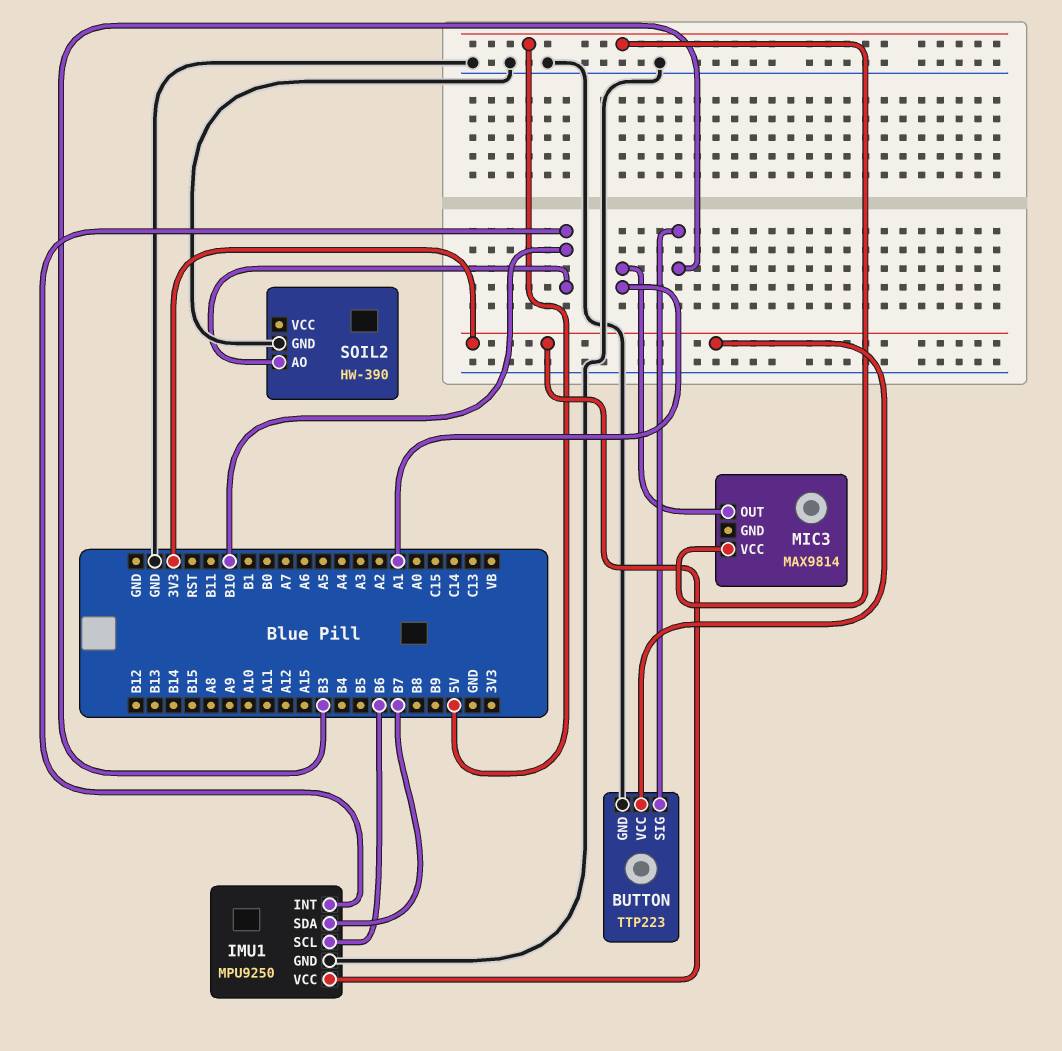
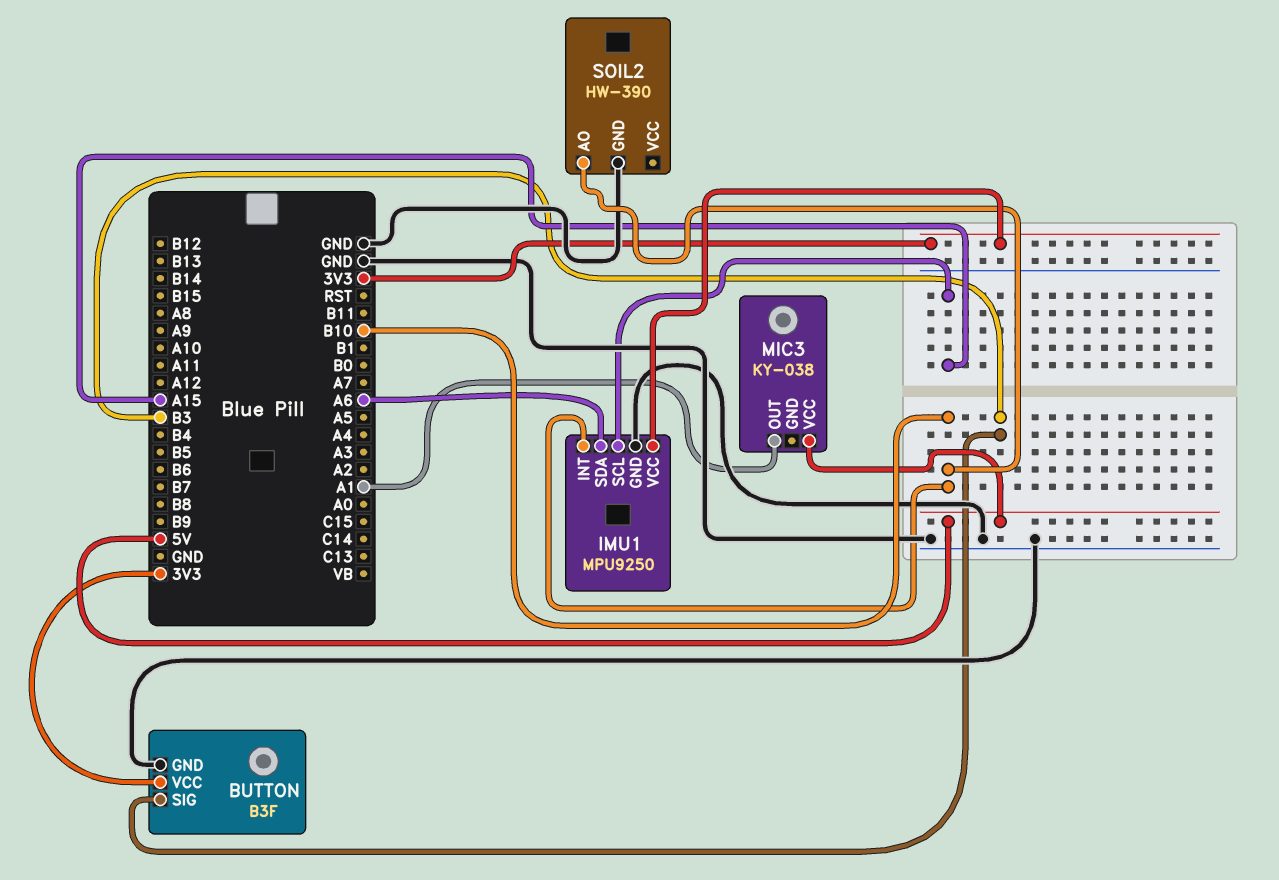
BUTTON: TTP223 -> B3F
IMU1 pin SCL: B6 -> A15
IMU1 pin SDA: B7 -> A6
MIC3: MAX9814 -> KY-038

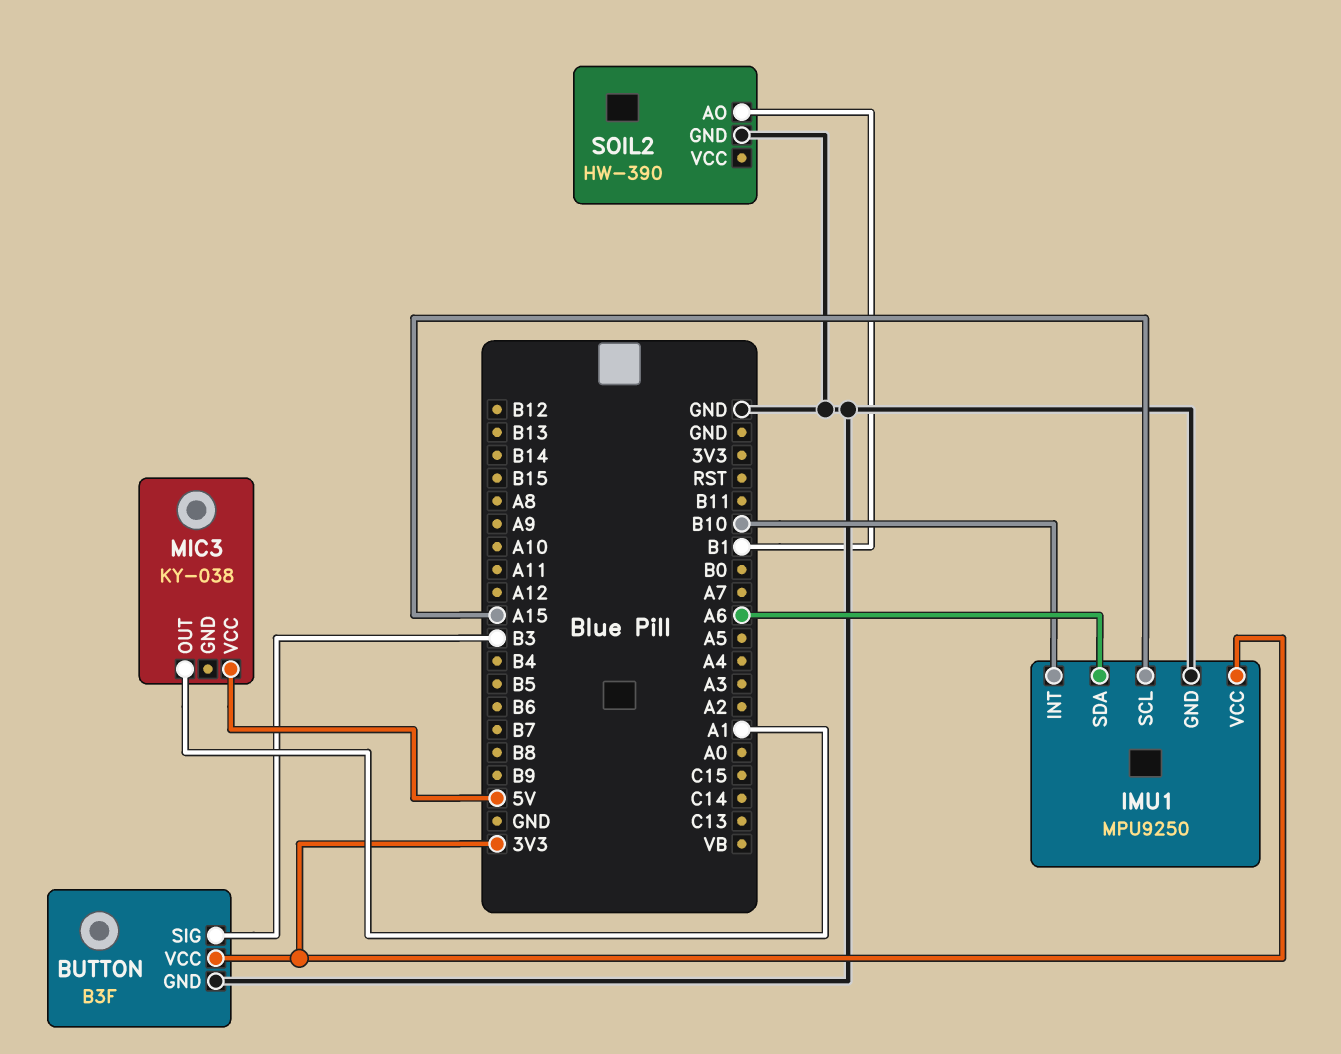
SOIL2 pin AO: B10 -> B1

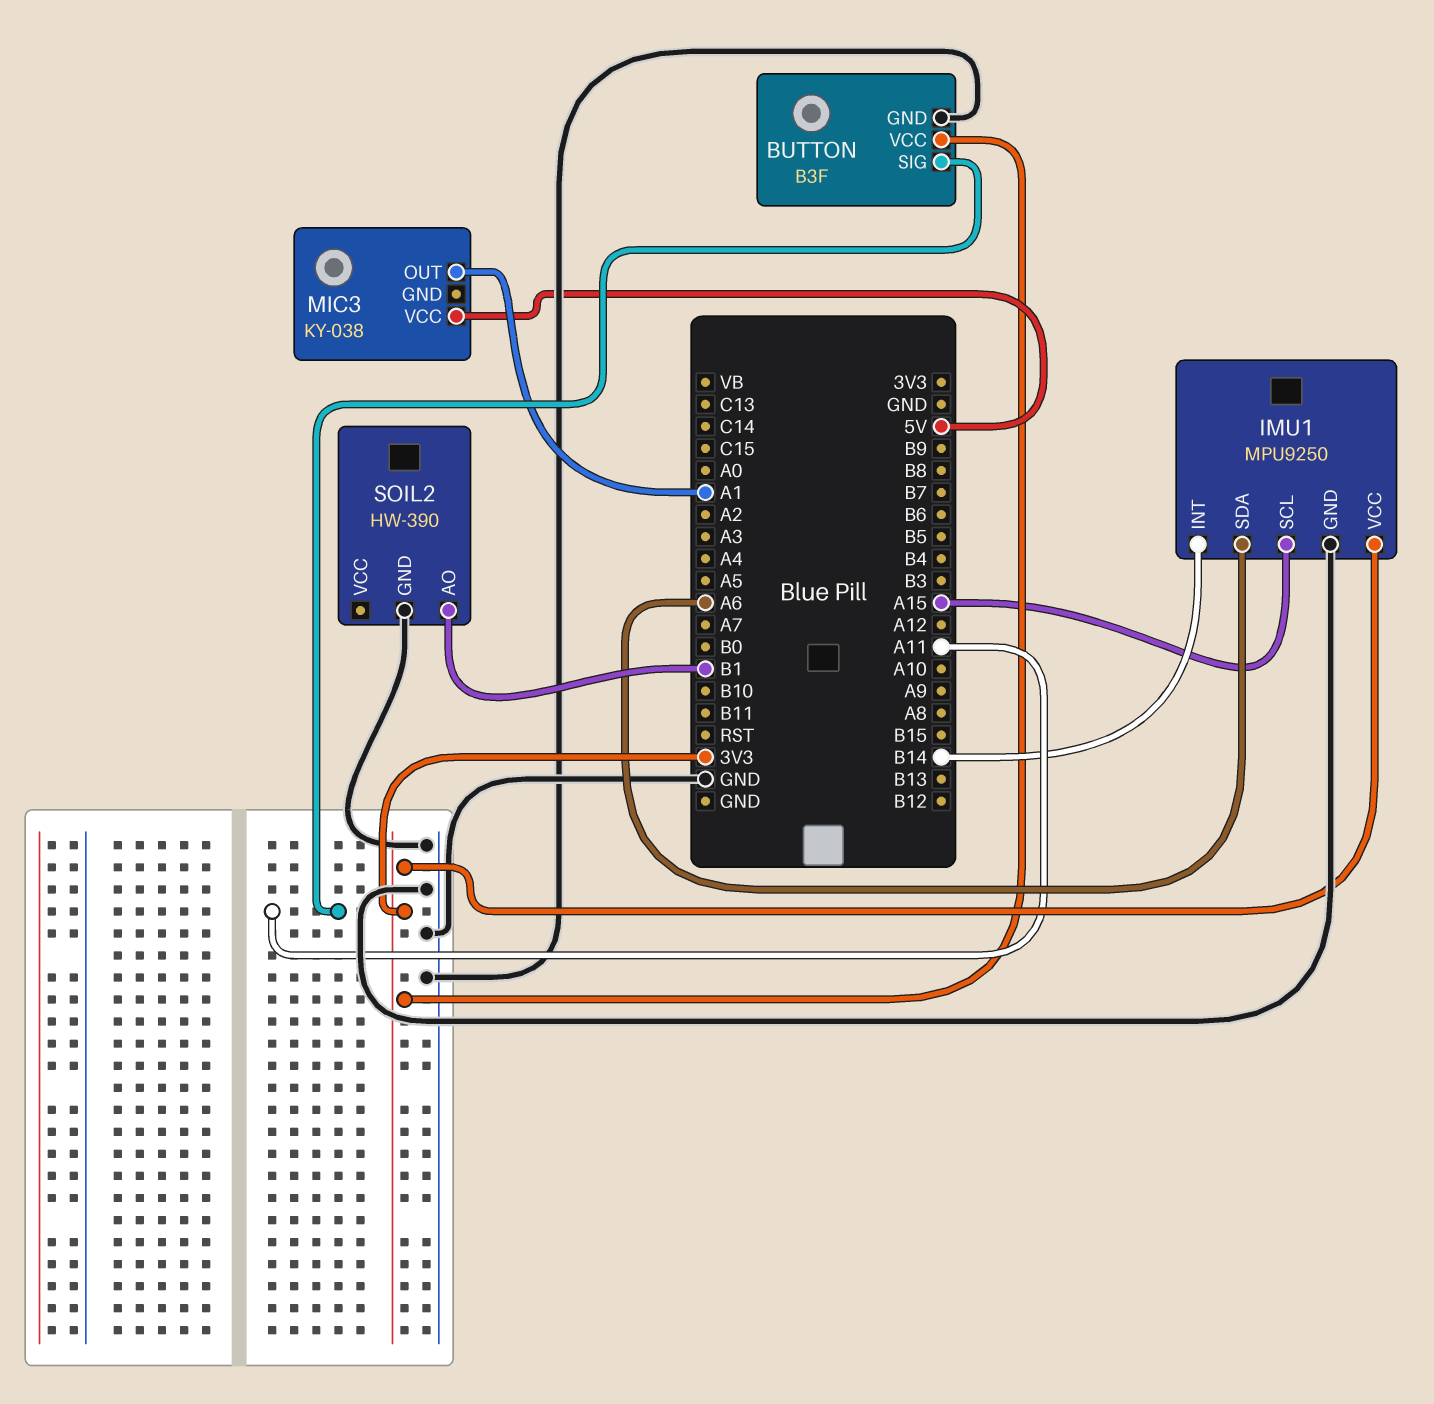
BUTTON pin SIG: B3 -> A11
IMU1 pin INT: B10 -> B14

